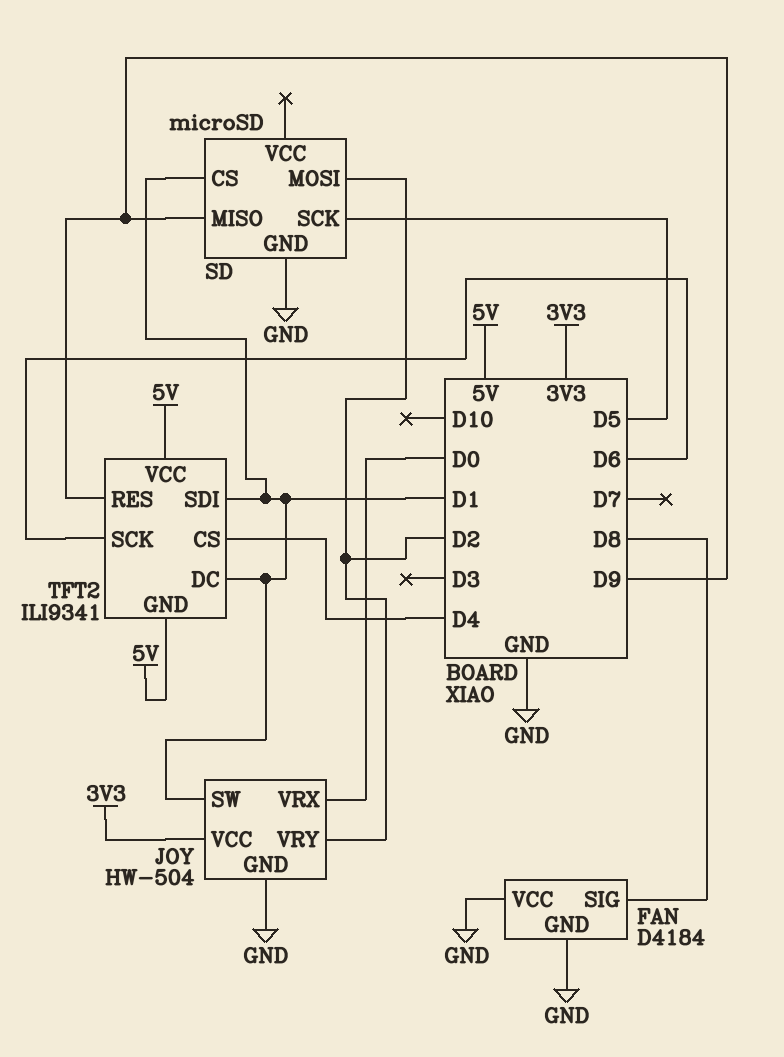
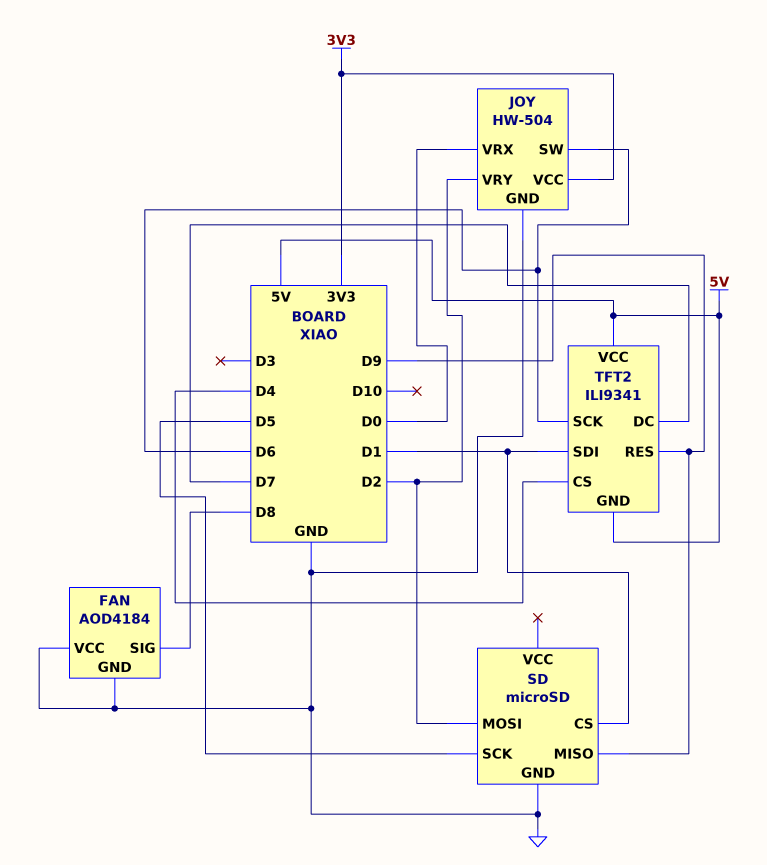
FAN: D4184 -> AOD4184
JOY pin SW: D1 -> D6
TFT2 pin DC: D1 -> D7

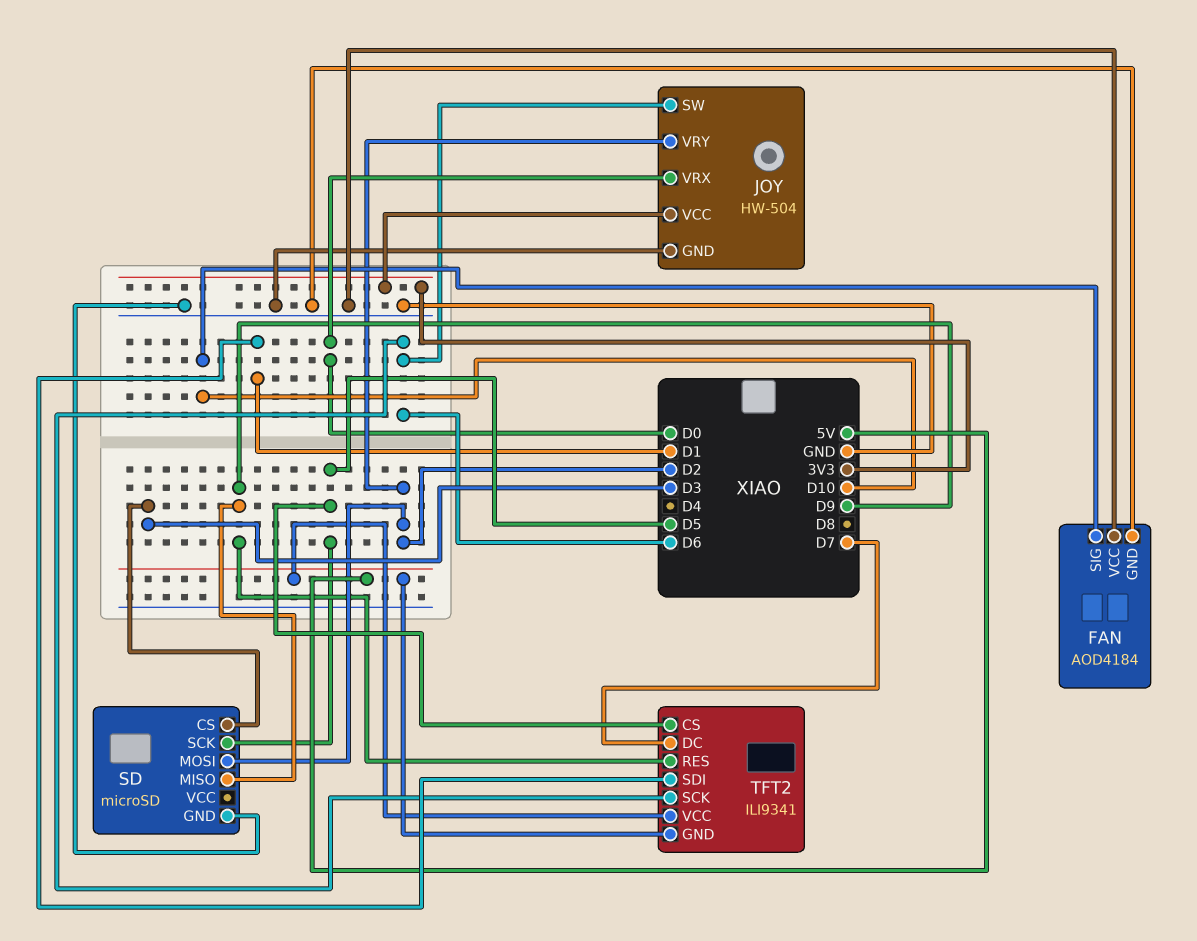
FAN pin SIG: D8 -> D10
SD pin CS: D1 -> D3
TFT2 pin CS: D4 -> D5

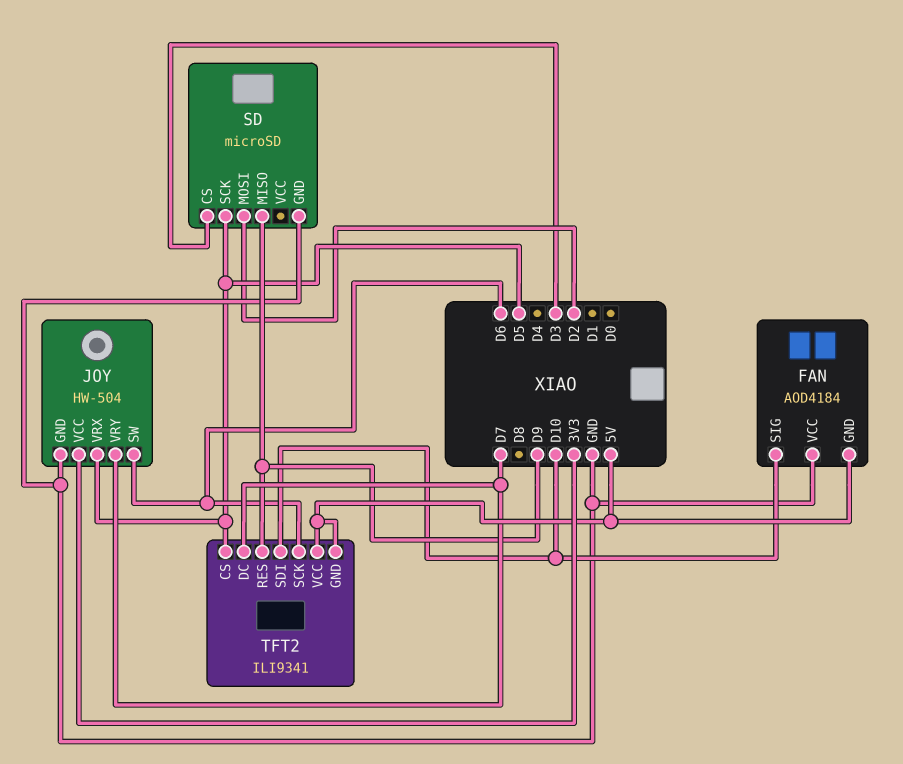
FAN pin GND: GND -> 5V
JOY pin VRX: D0 -> D5
JOY pin VRY: D2 -> D7
TFT2 pin SDI: D1 -> D10

